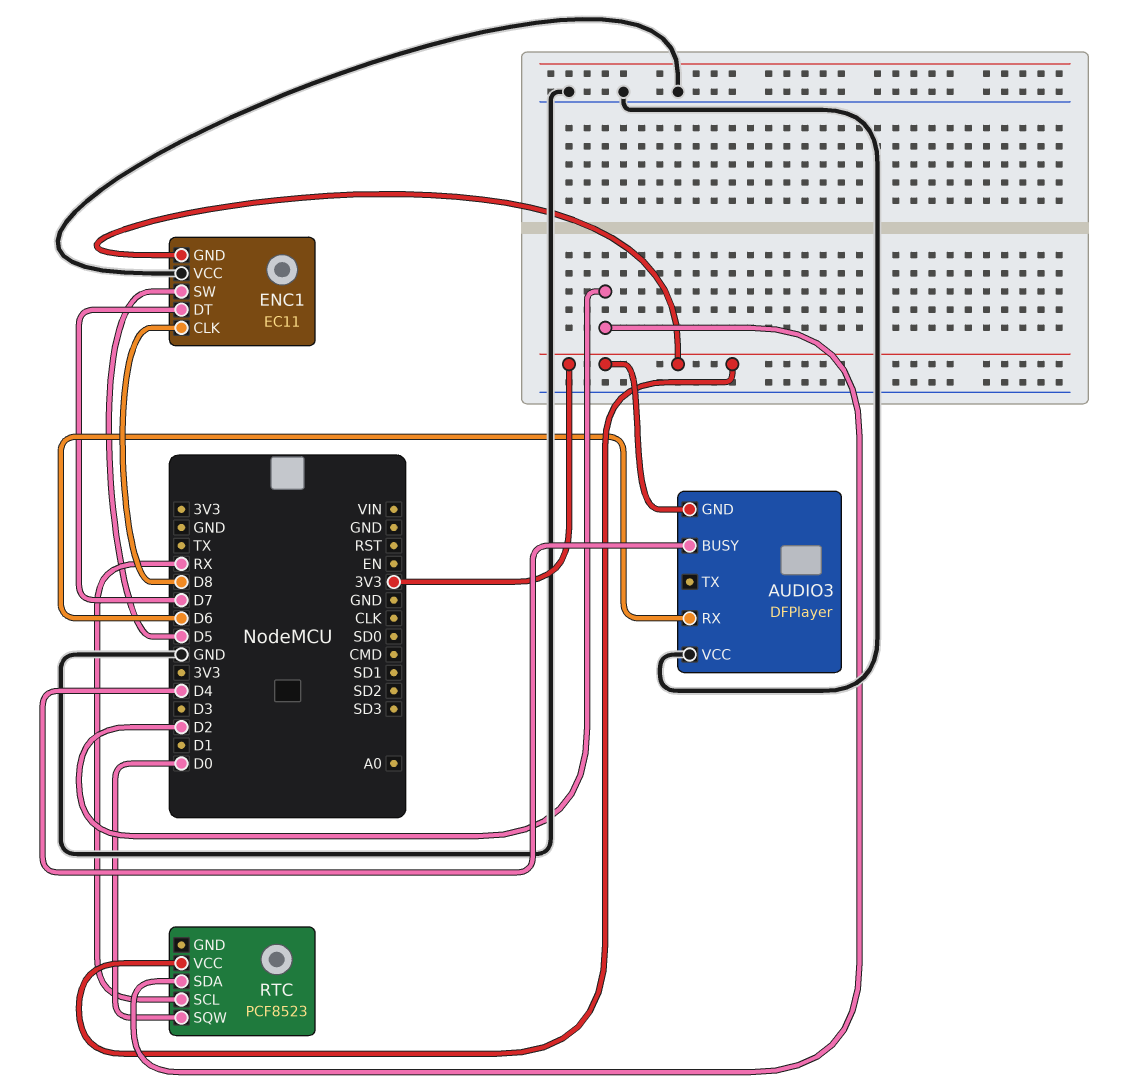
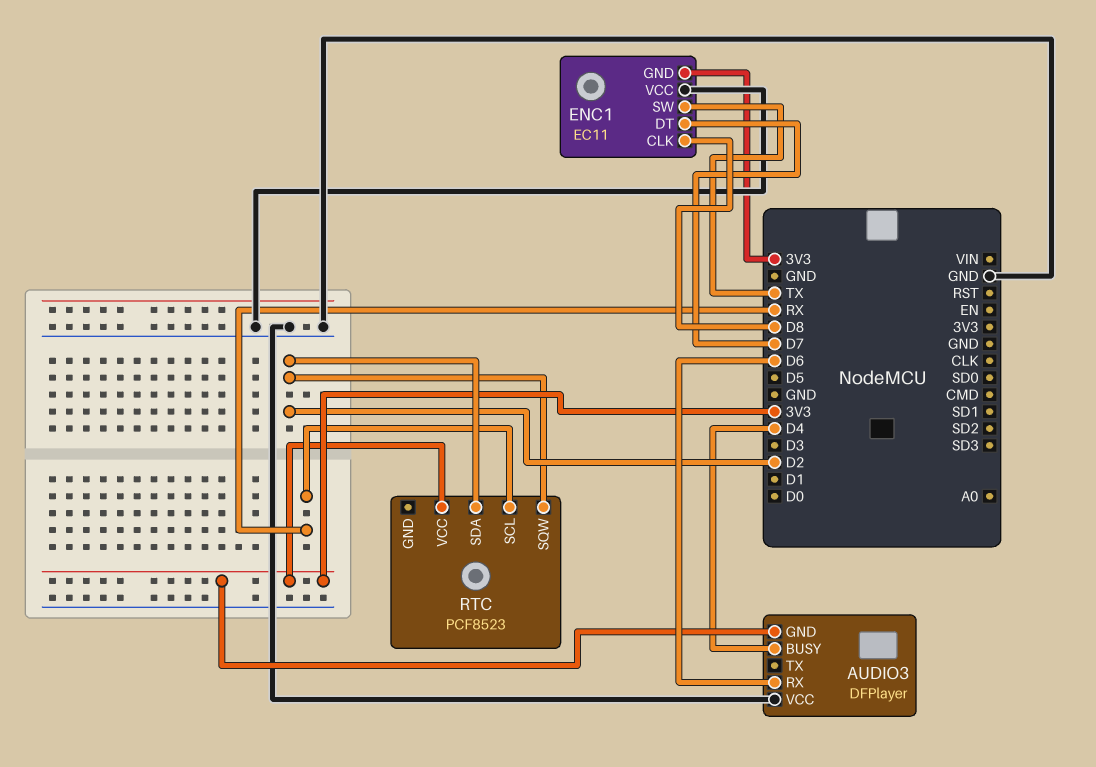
ENC1 pin SW: D5 -> TX
RTC pin SQW: D0 -> D2

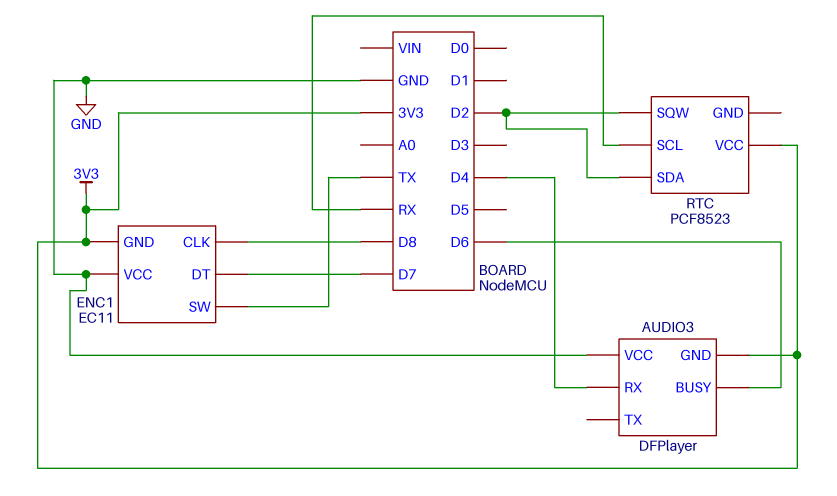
AUDIO3 pin BUSY: D4 -> D6
AUDIO3 pin RX: D6 -> D4

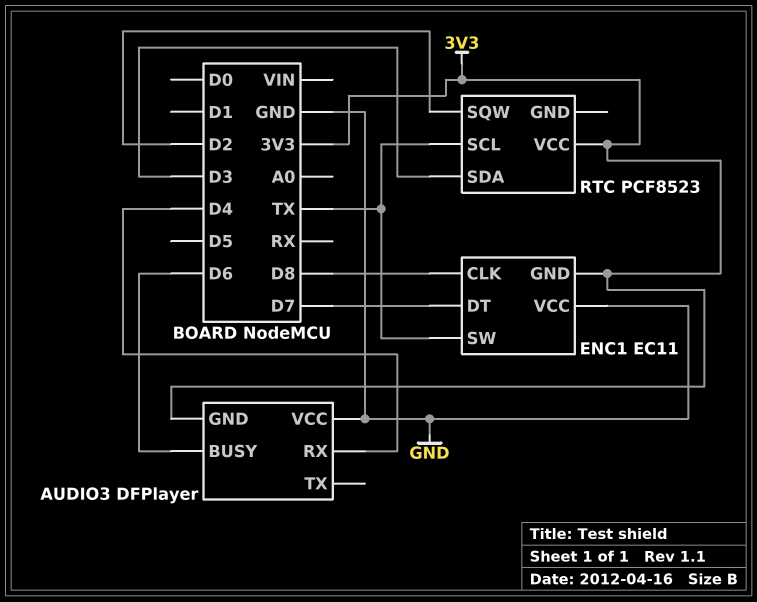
RTC pin SCL: RX -> TX
RTC pin SDA: D2 -> D3

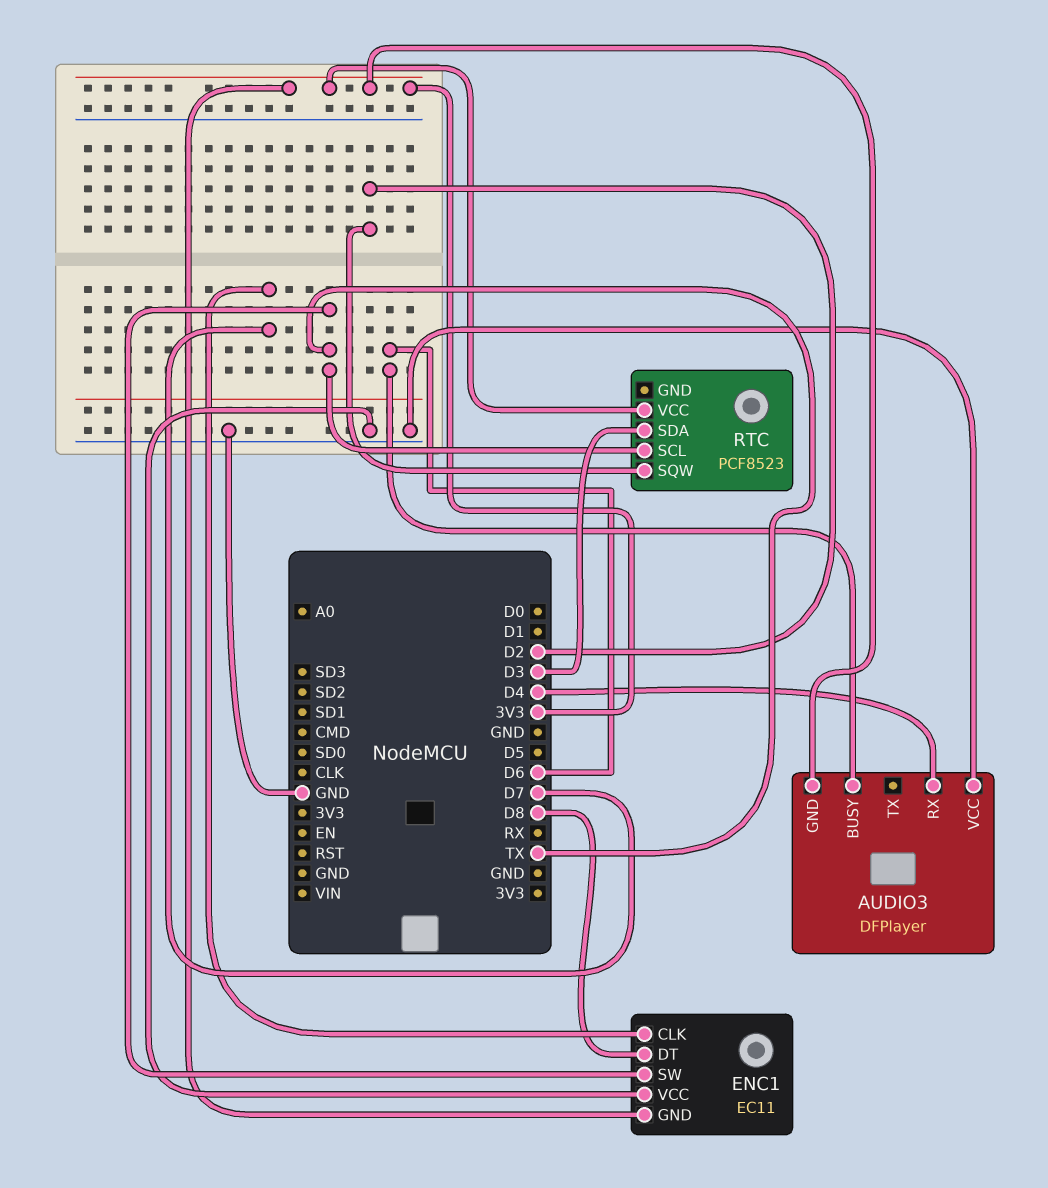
ENC1 pin CLK: D8 -> D7
ENC1 pin DT: D7 -> D8

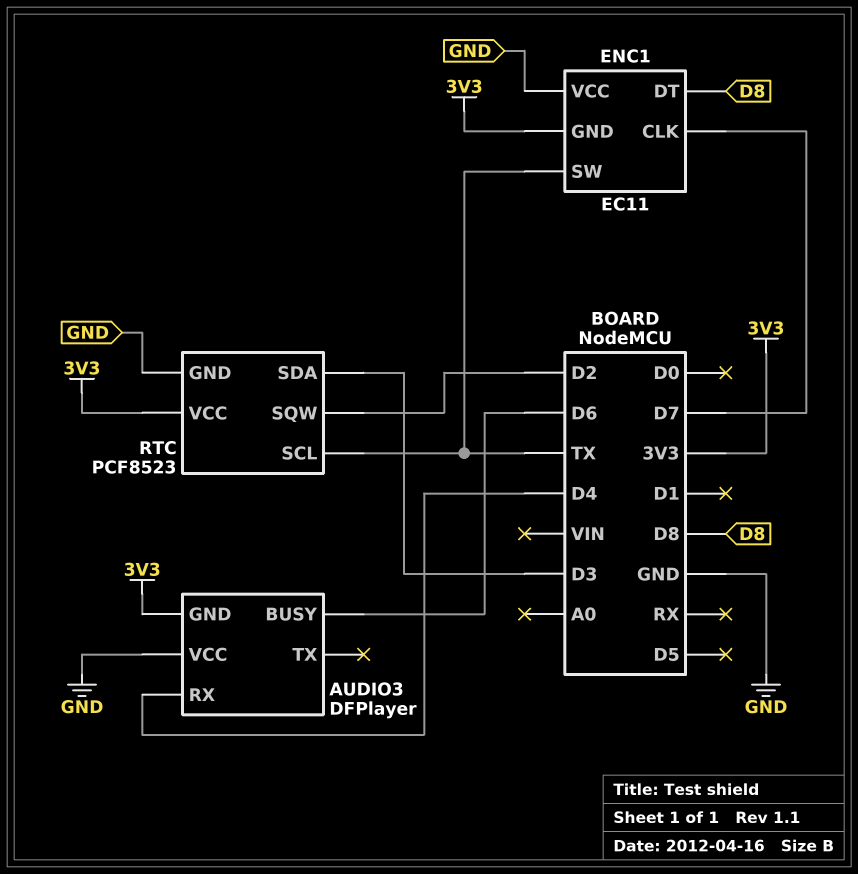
RTC pin GND: none -> GND

